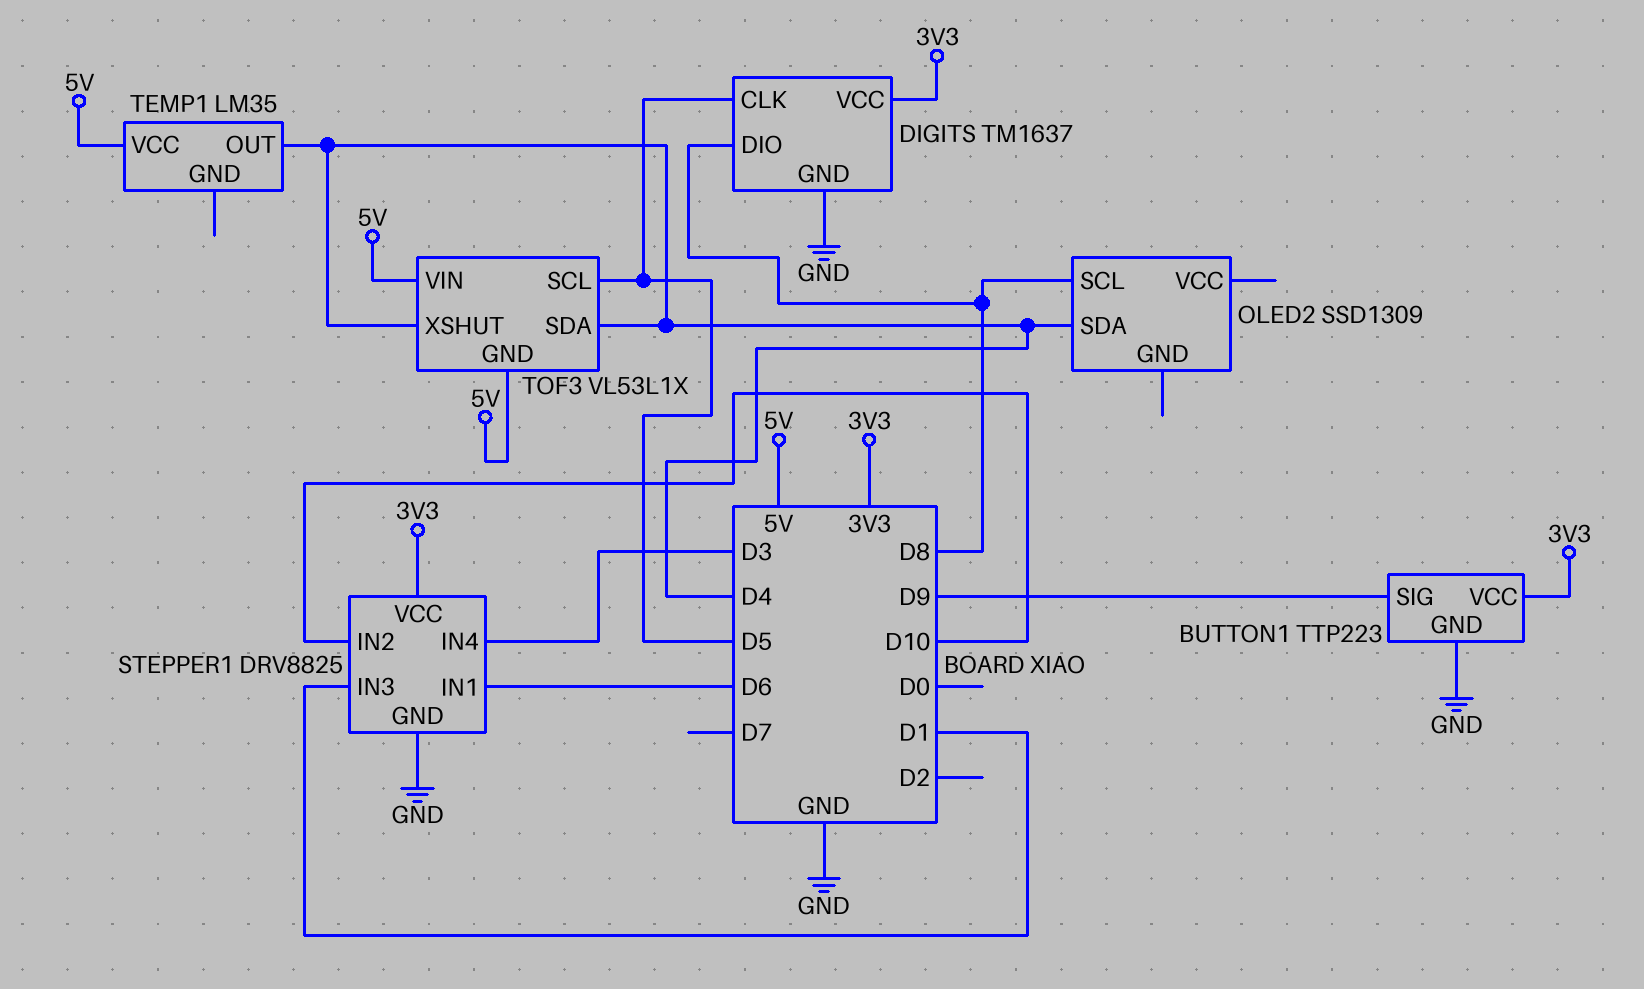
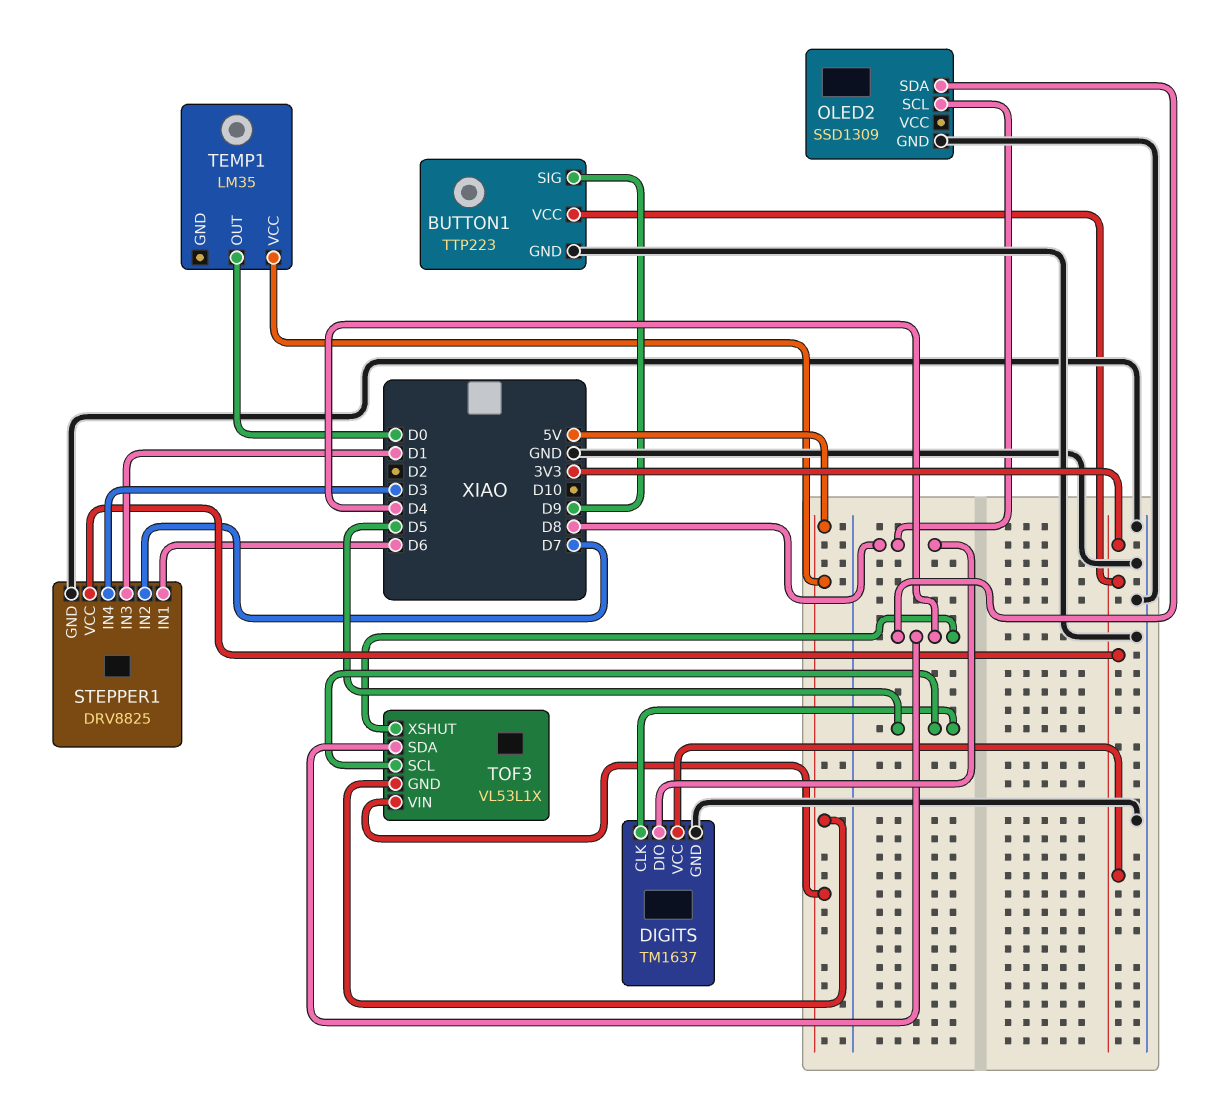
OLED2 pin GND: none -> GND
STEPPER1 pin IN2: D10 -> D7
TEMP1 pin OUT: D4 -> D0

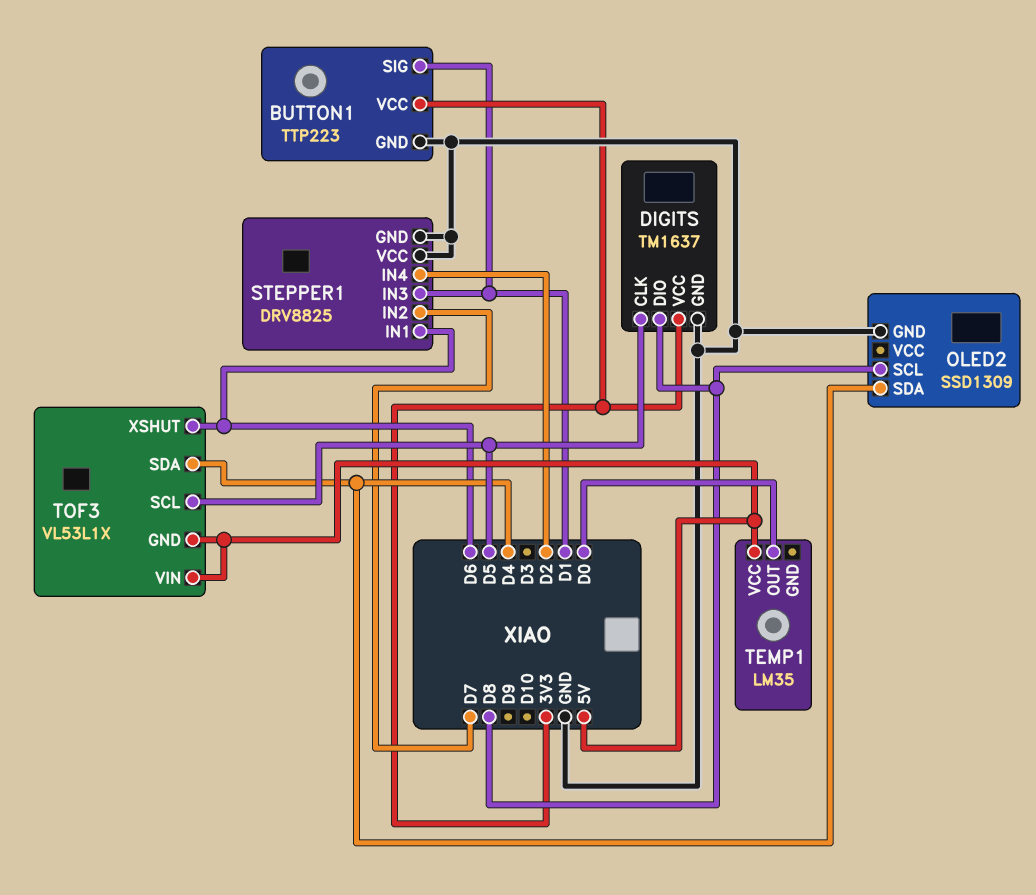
BUTTON1 pin SIG: D9 -> D1
STEPPER1 pin IN4: D3 -> D2
STEPPER1 pin VCC: 3V3 -> GND
TOF3 pin XSHUT: D4 -> D6

